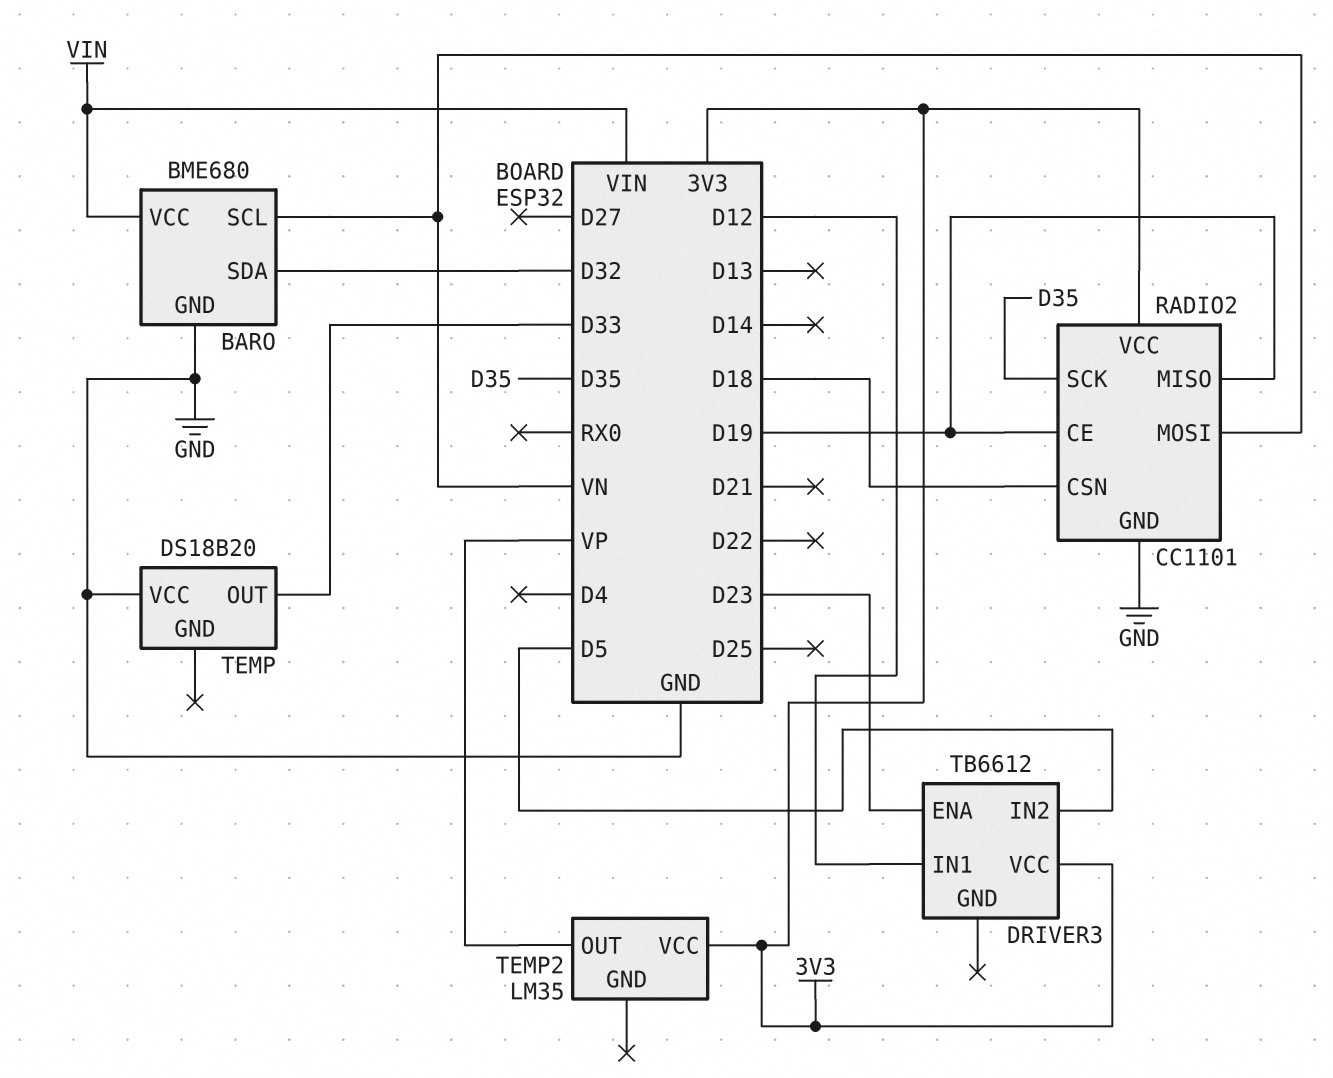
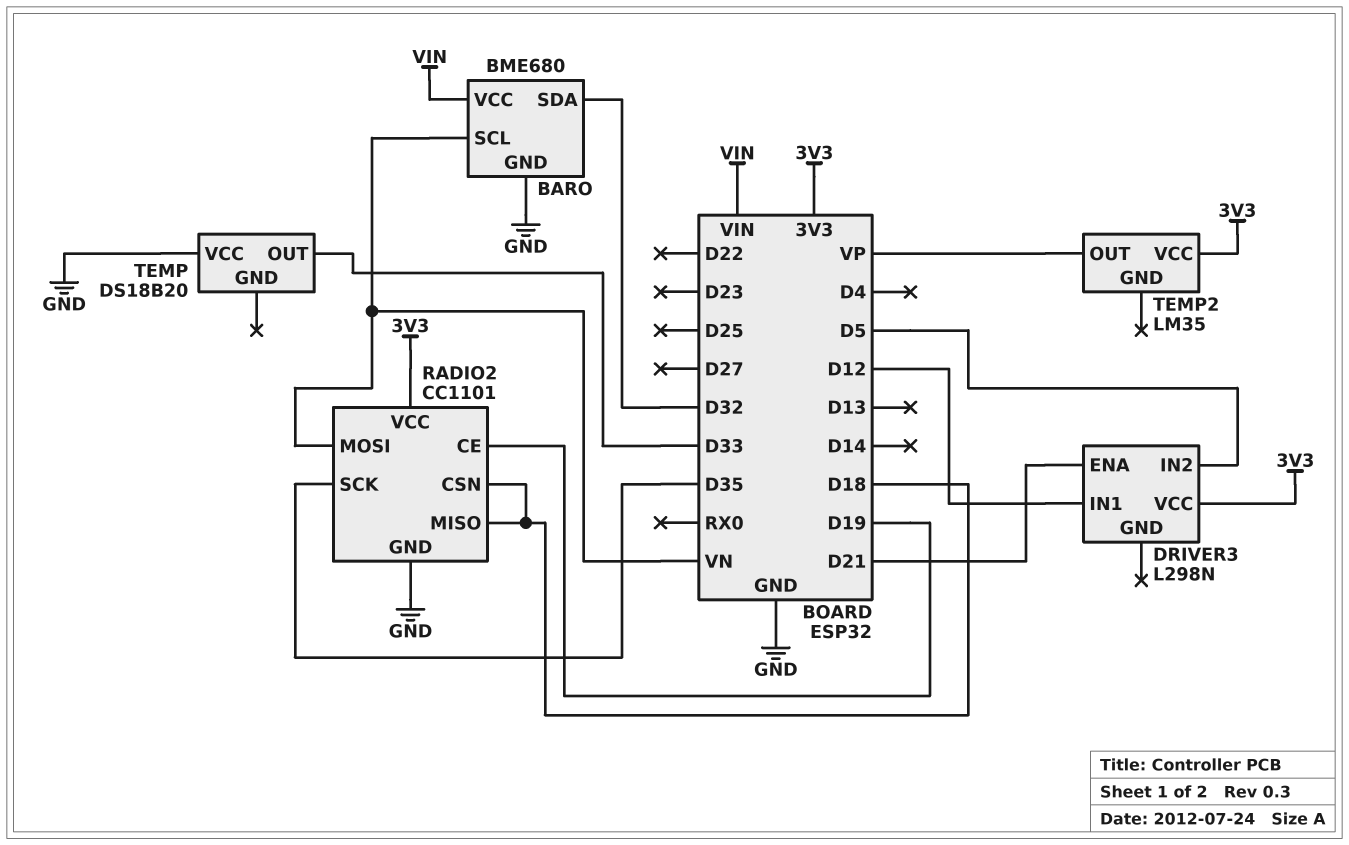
DRIVER3: TB6612 -> L298N
DRIVER3 pin ENA: D23 -> D21
RADIO2 pin MISO: D19 -> D18

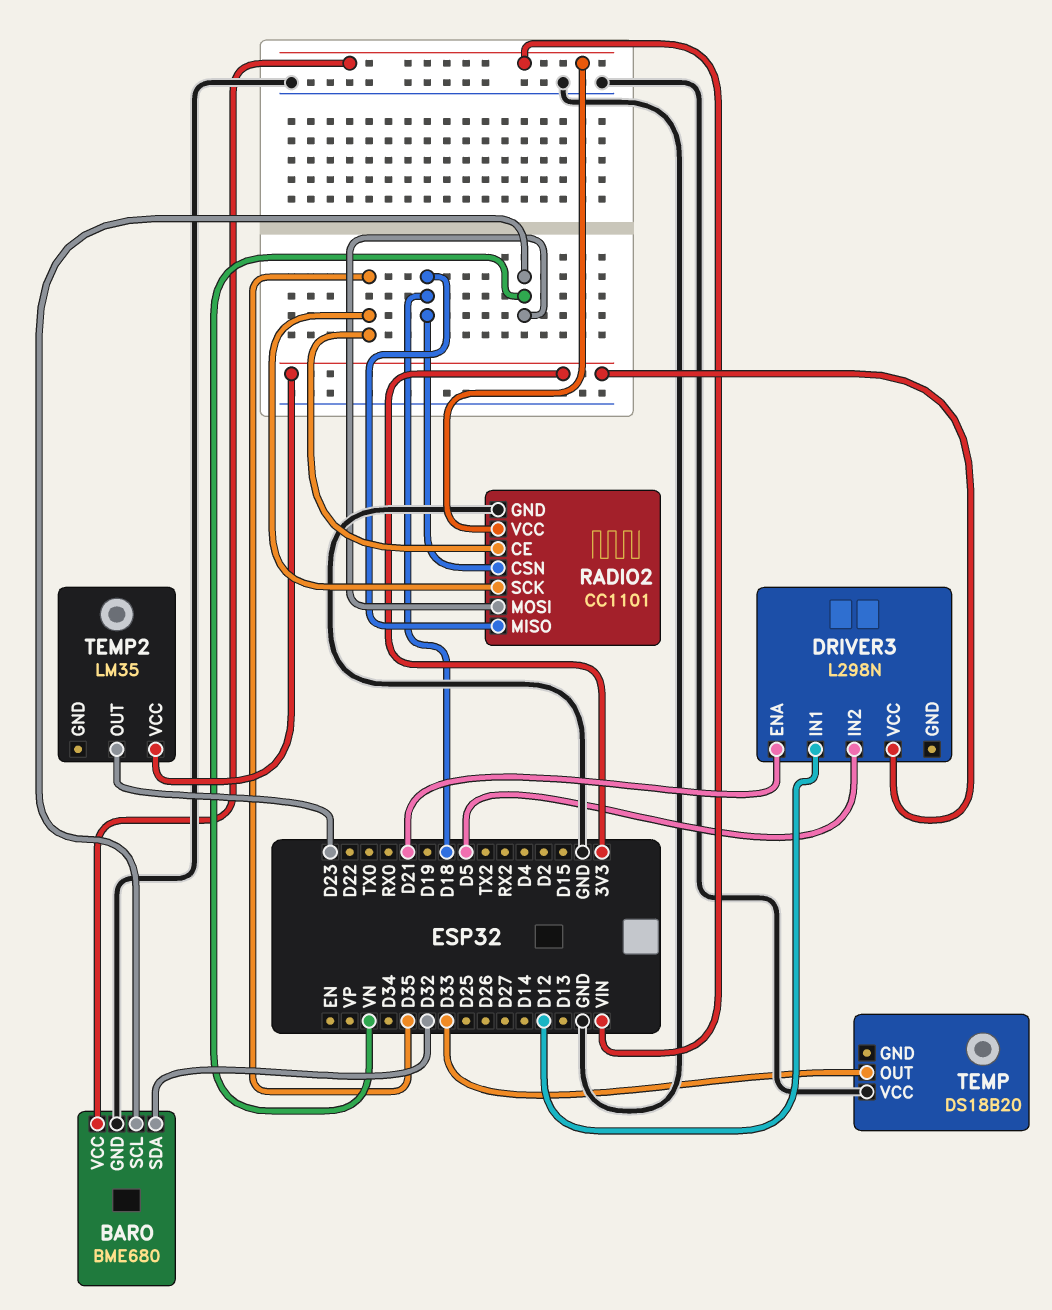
RADIO2 pin CE: D19 -> D35
RADIO2 pin VCC: 3V3 -> VIN
TEMP2 pin OUT: VP -> D23

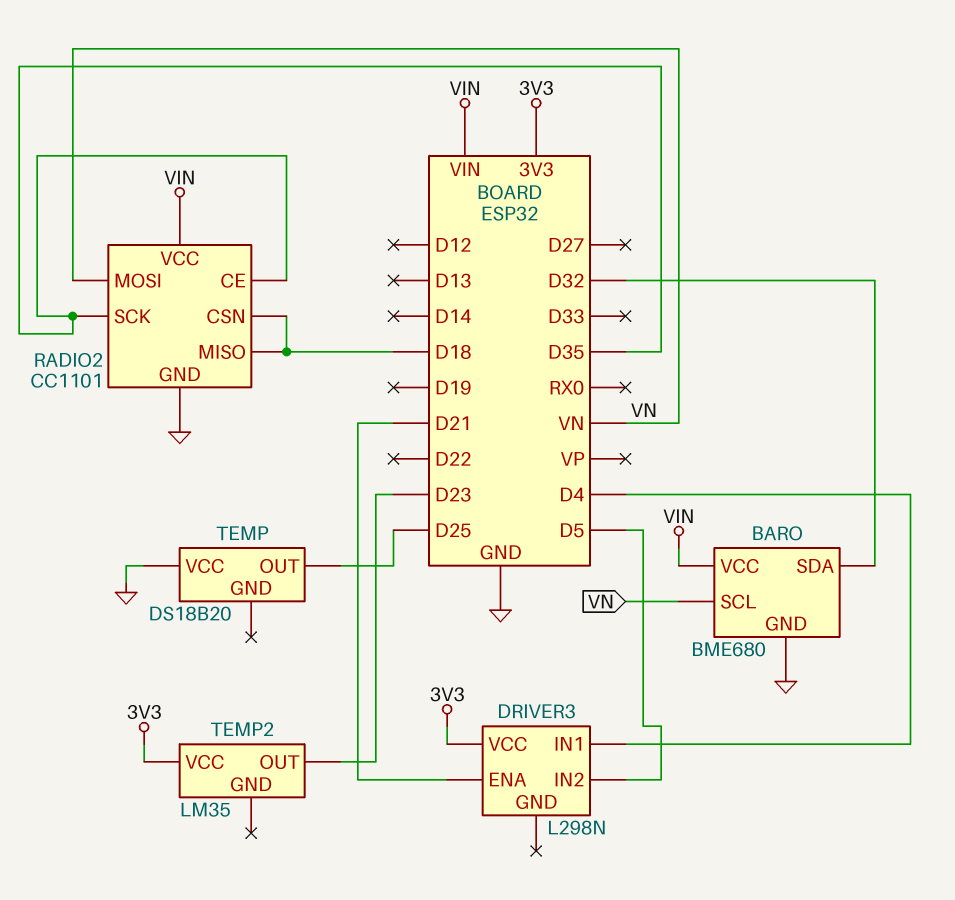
DRIVER3 pin IN1: D12 -> D4
TEMP pin OUT: D33 -> D25

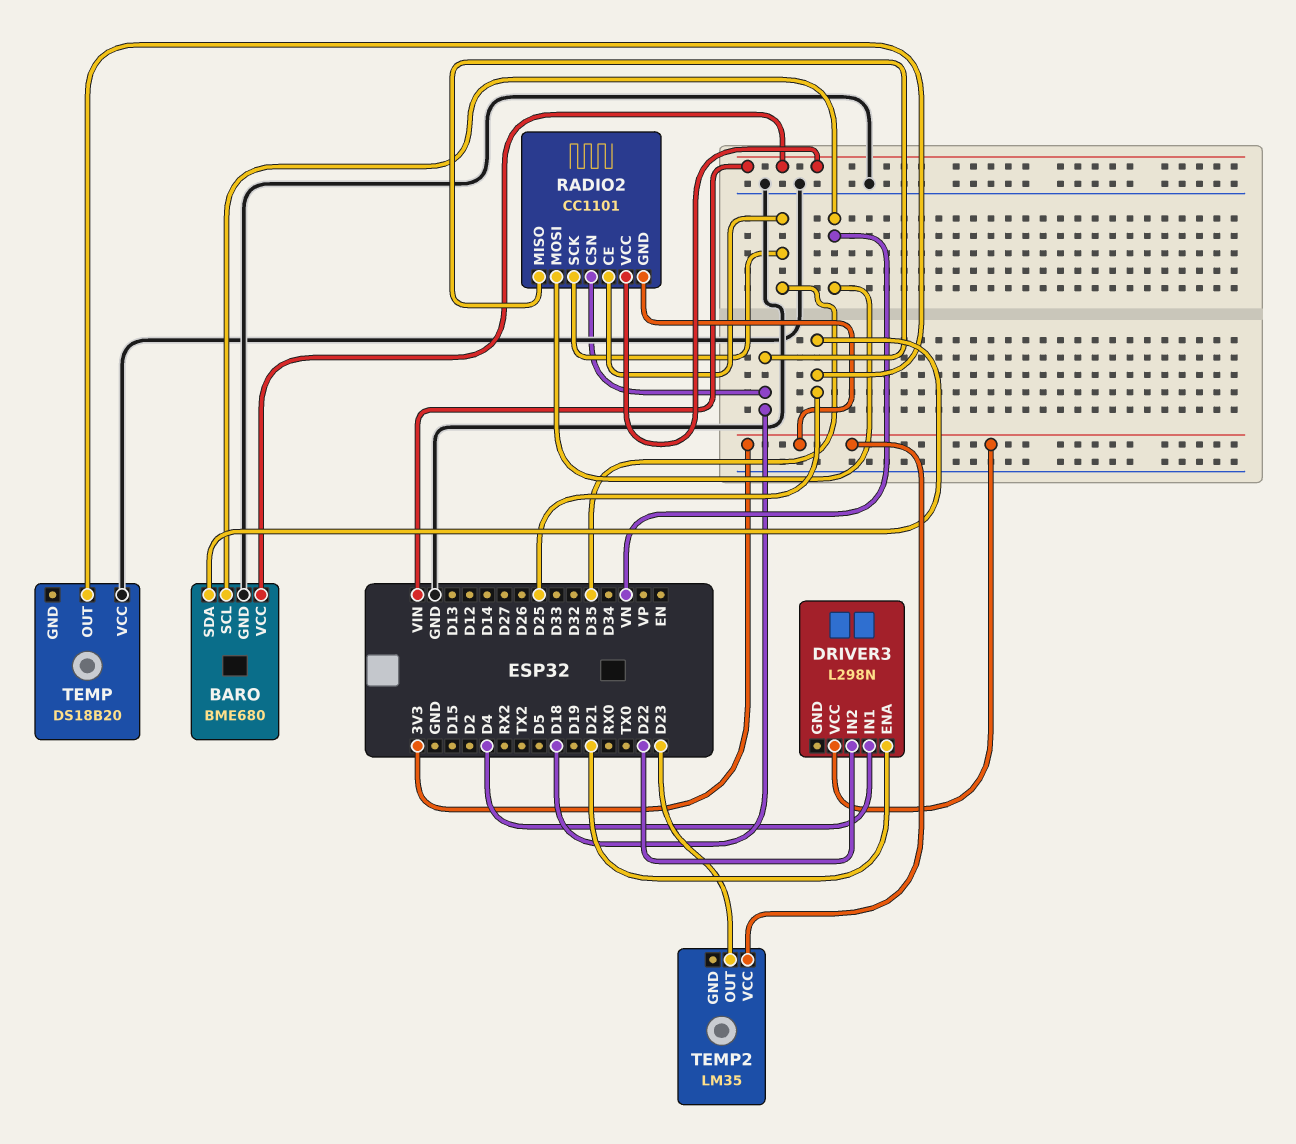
BARO pin SDA: D32 -> D25
DRIVER3 pin IN2: D5 -> D22
RADIO2 pin GND: GND -> 3V3

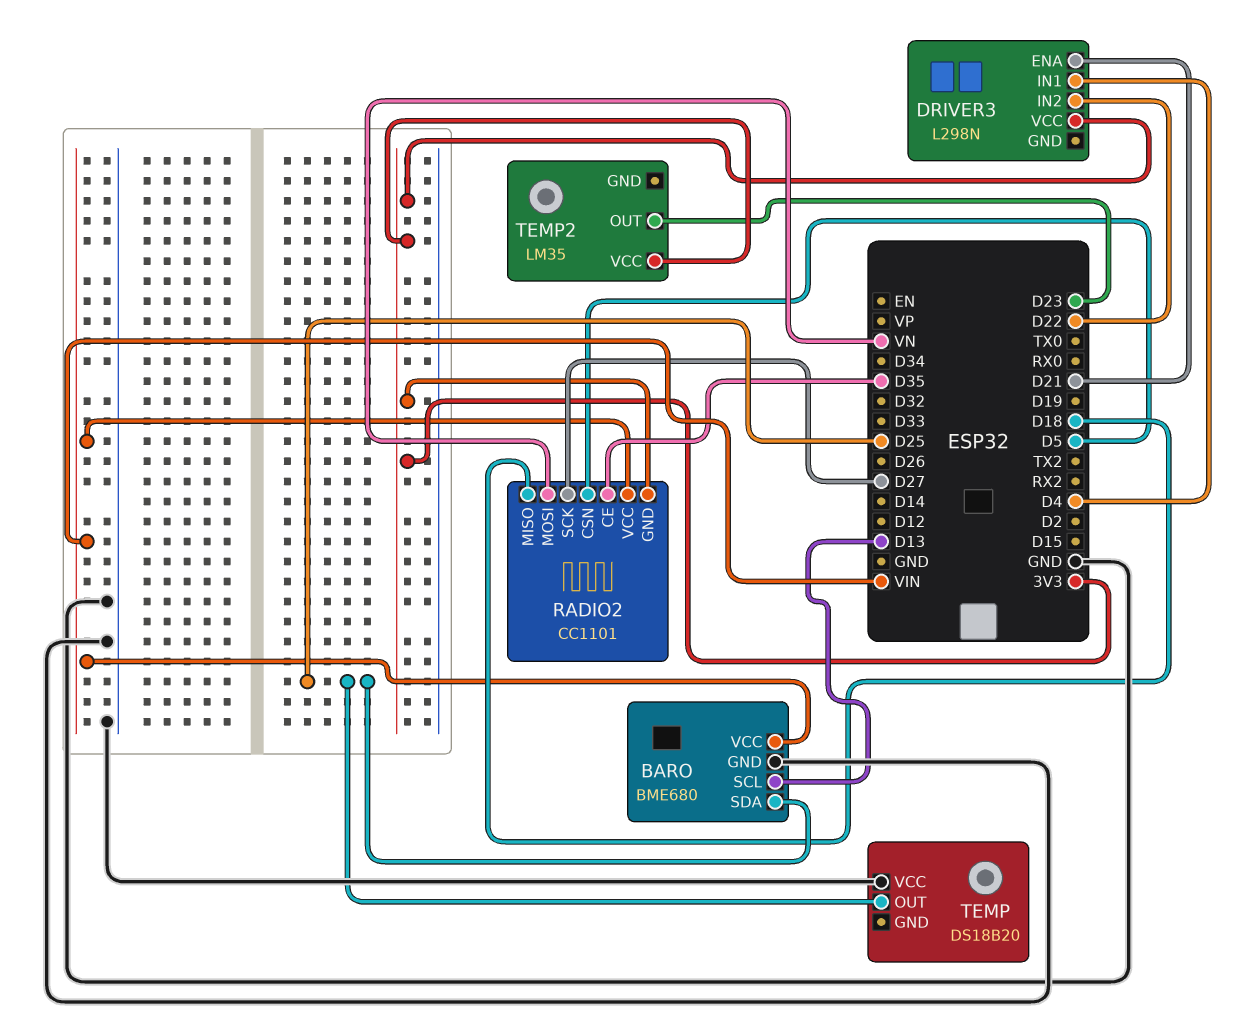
BARO pin SCL: VN -> D13
RADIO2 pin CSN: D18 -> D5
RADIO2 pin SCK: D35 -> D27

